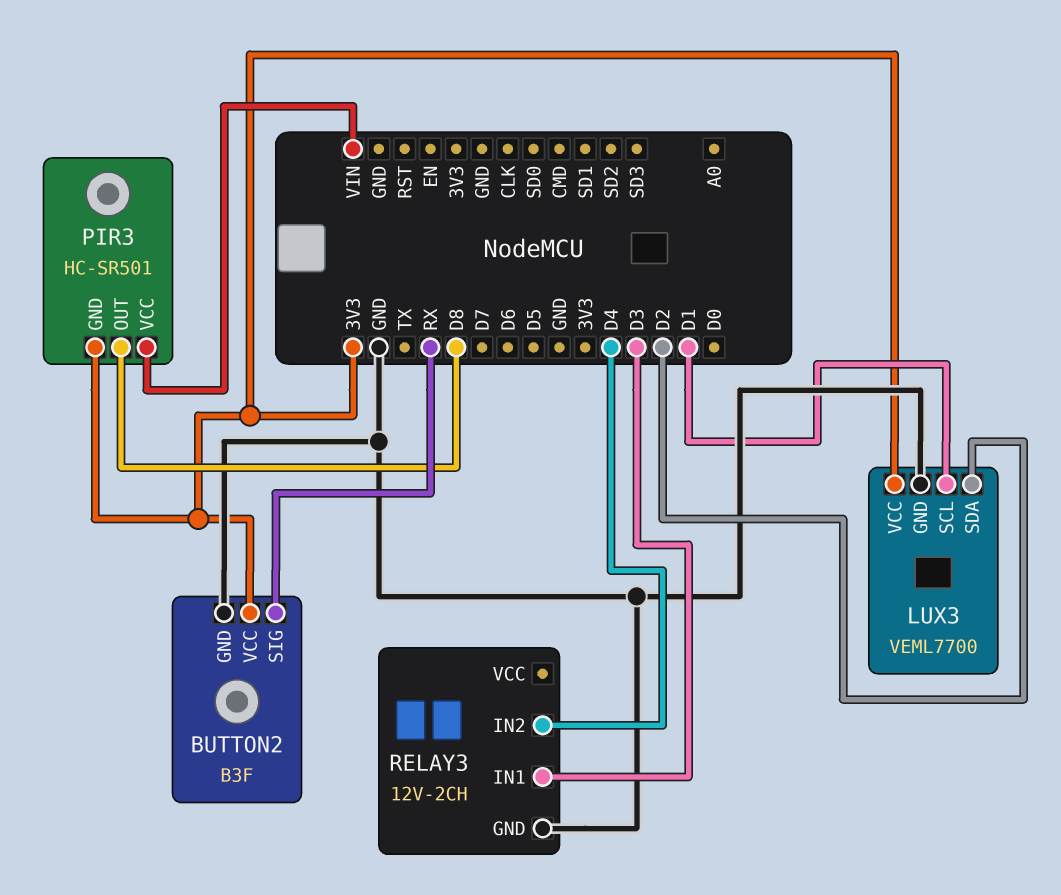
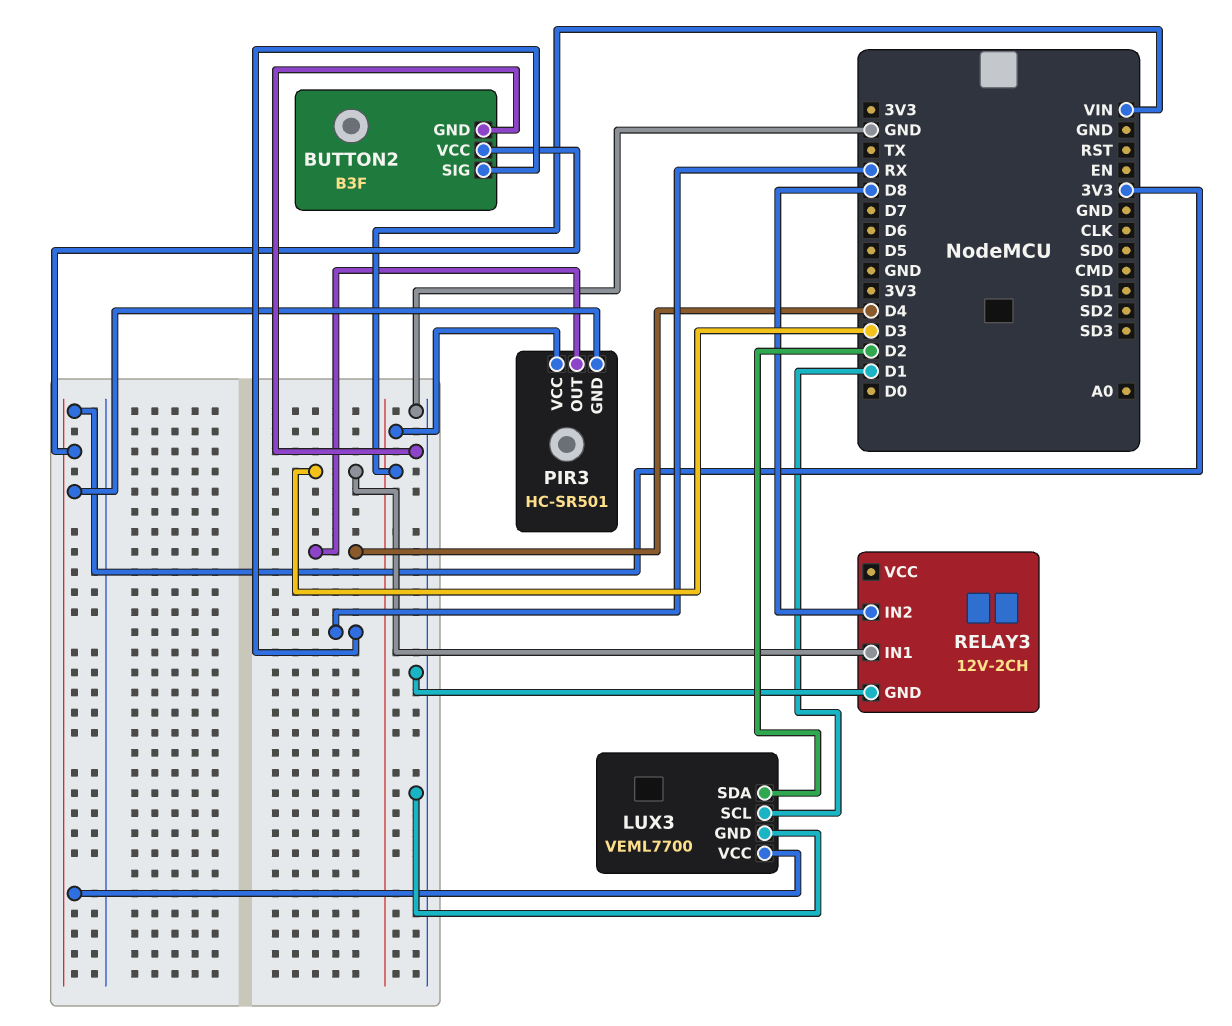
PIR3 pin OUT: D8 -> D4
RELAY3 pin IN2: D4 -> D8

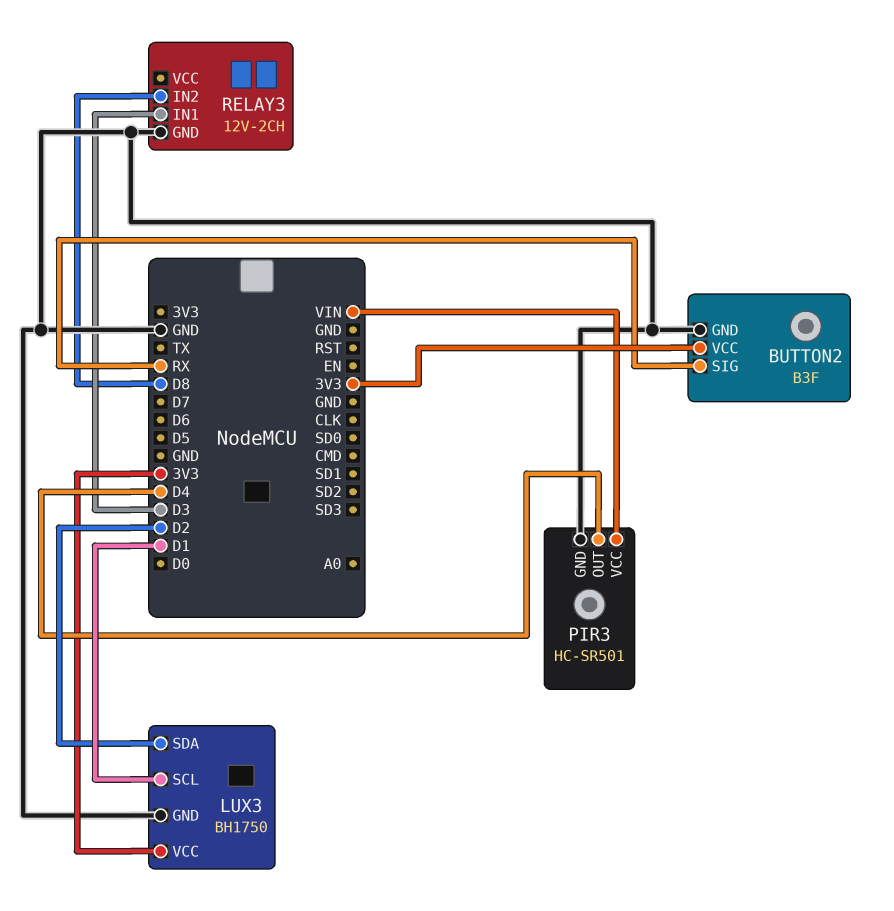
LUX3: VEML7700 -> BH1750
PIR3 pin GND: 3V3 -> GND

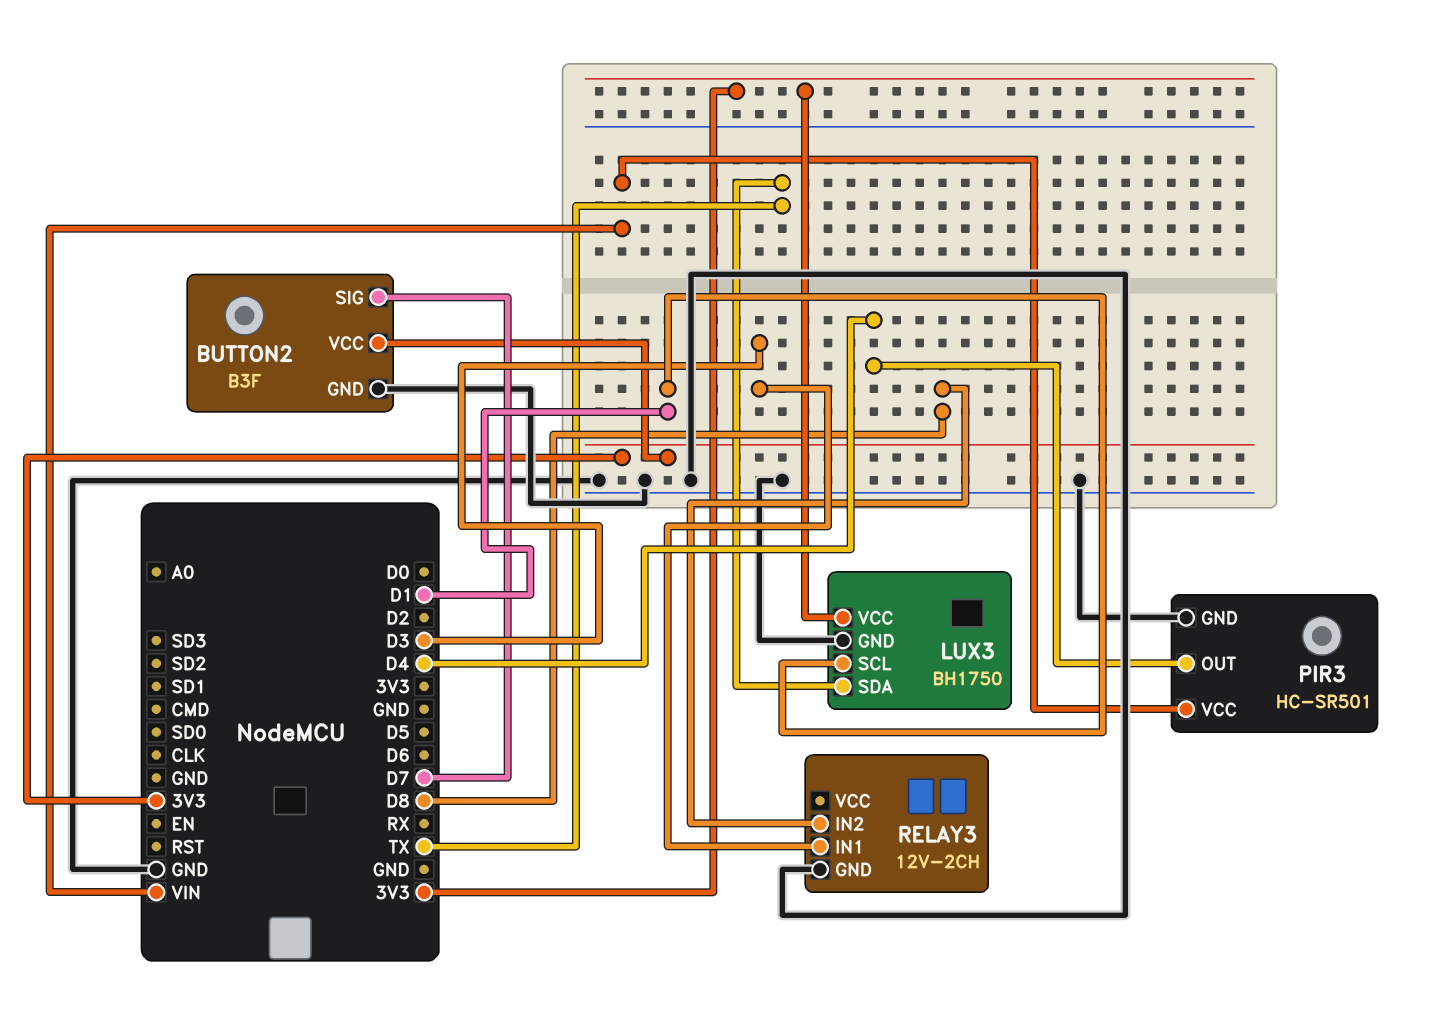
BUTTON2 pin SIG: RX -> D7
LUX3 pin SDA: D2 -> TX

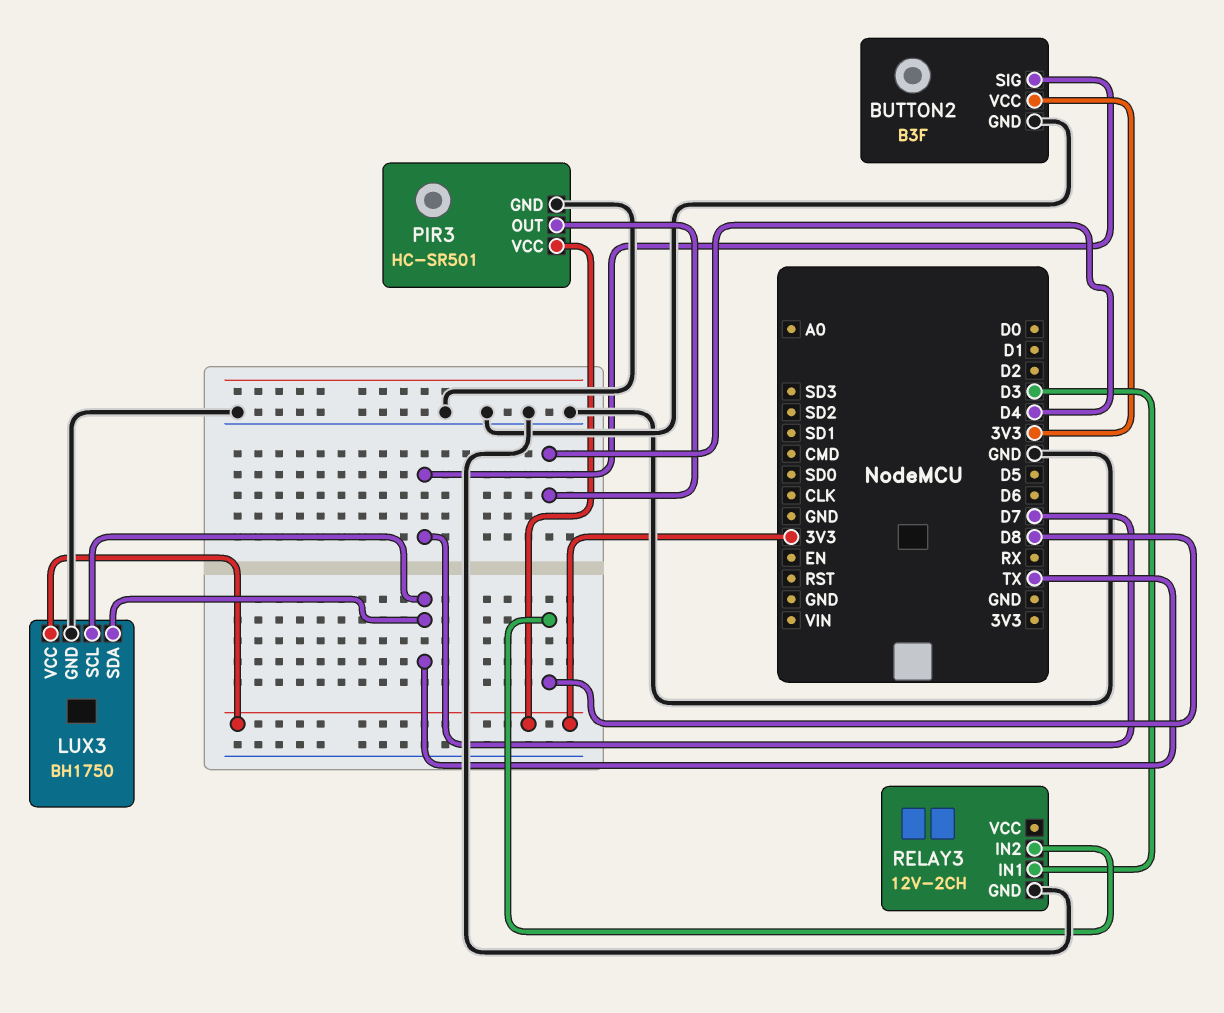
LUX3 pin SCL: D1 -> TX
PIR3 pin VCC: VIN -> 3V3

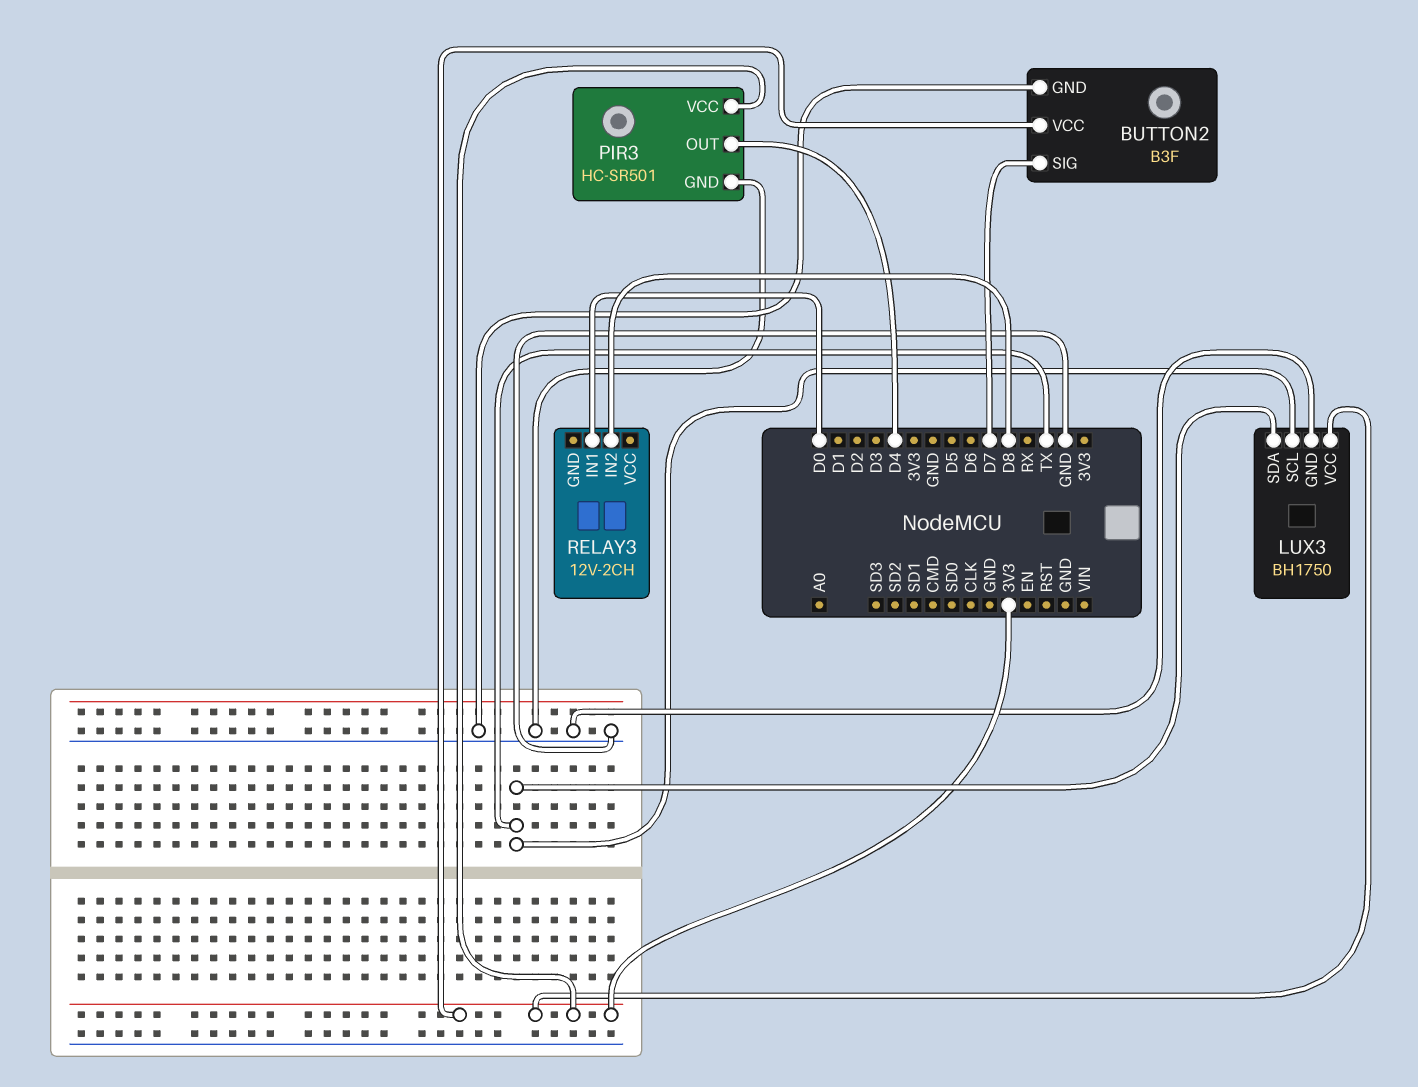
RELAY3 pin GND: GND -> none
RELAY3 pin IN1: D3 -> D0

